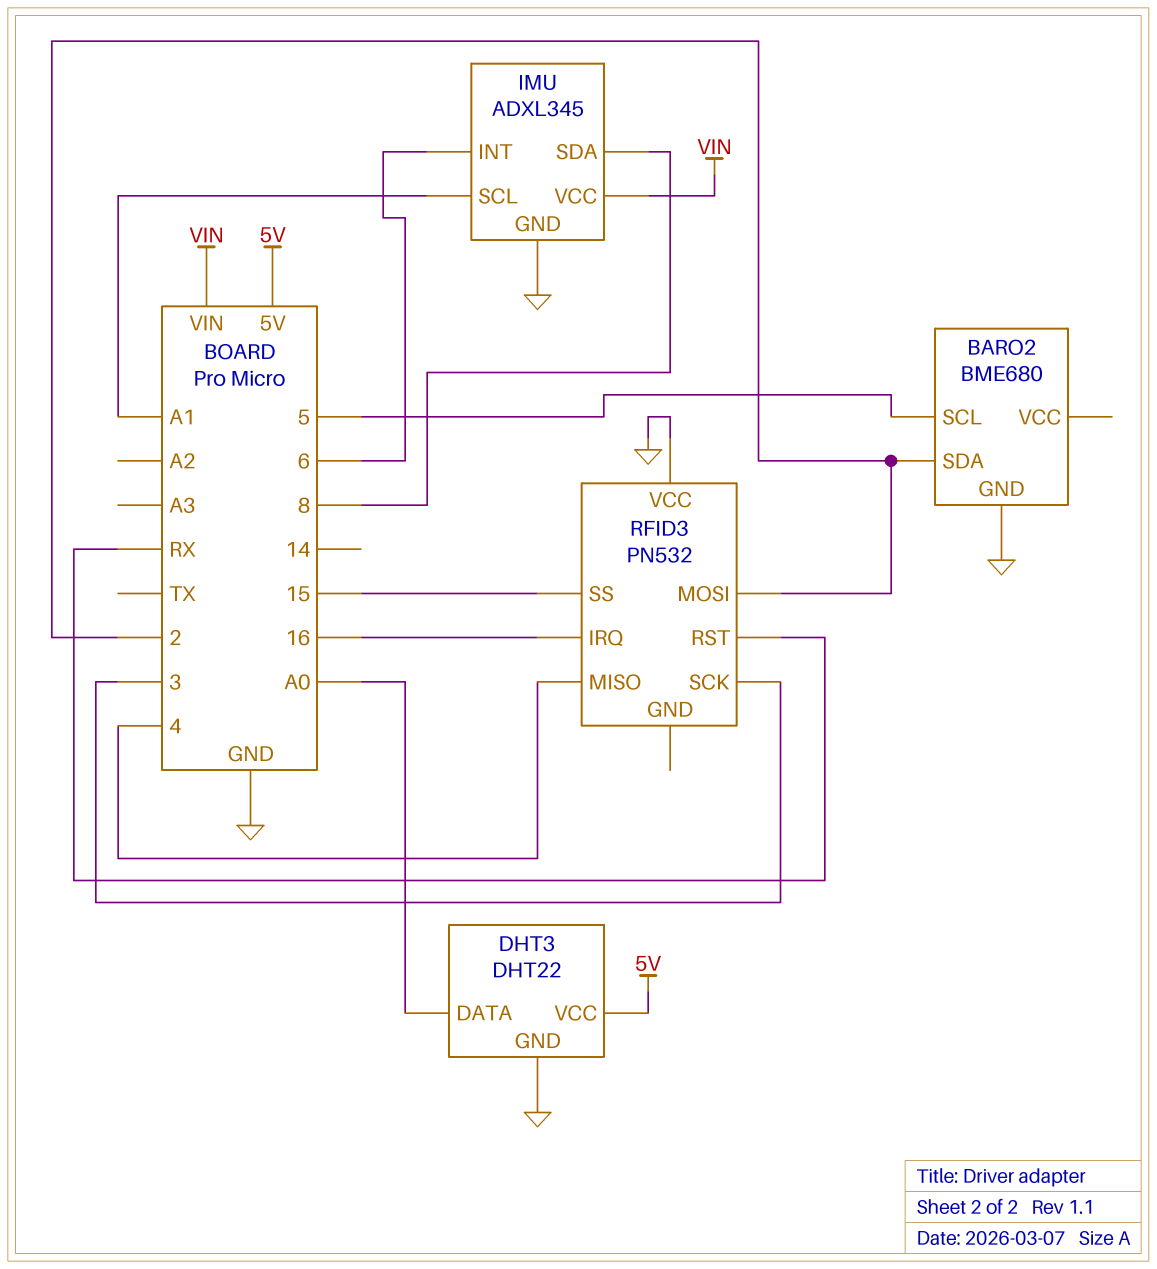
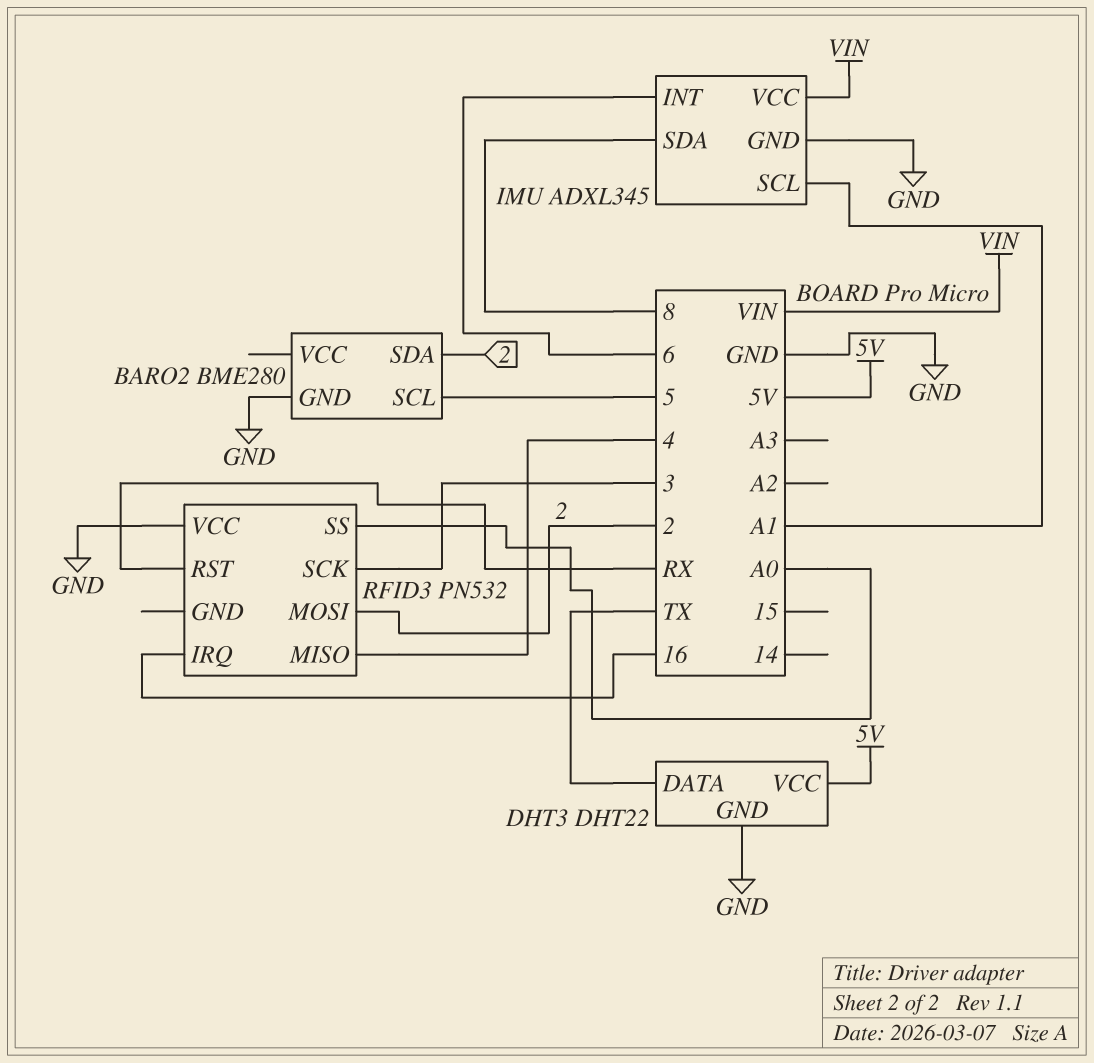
BARO2: BME680 -> BME280
DHT3 pin DATA: A0 -> TX
RFID3 pin SS: 15 -> A0

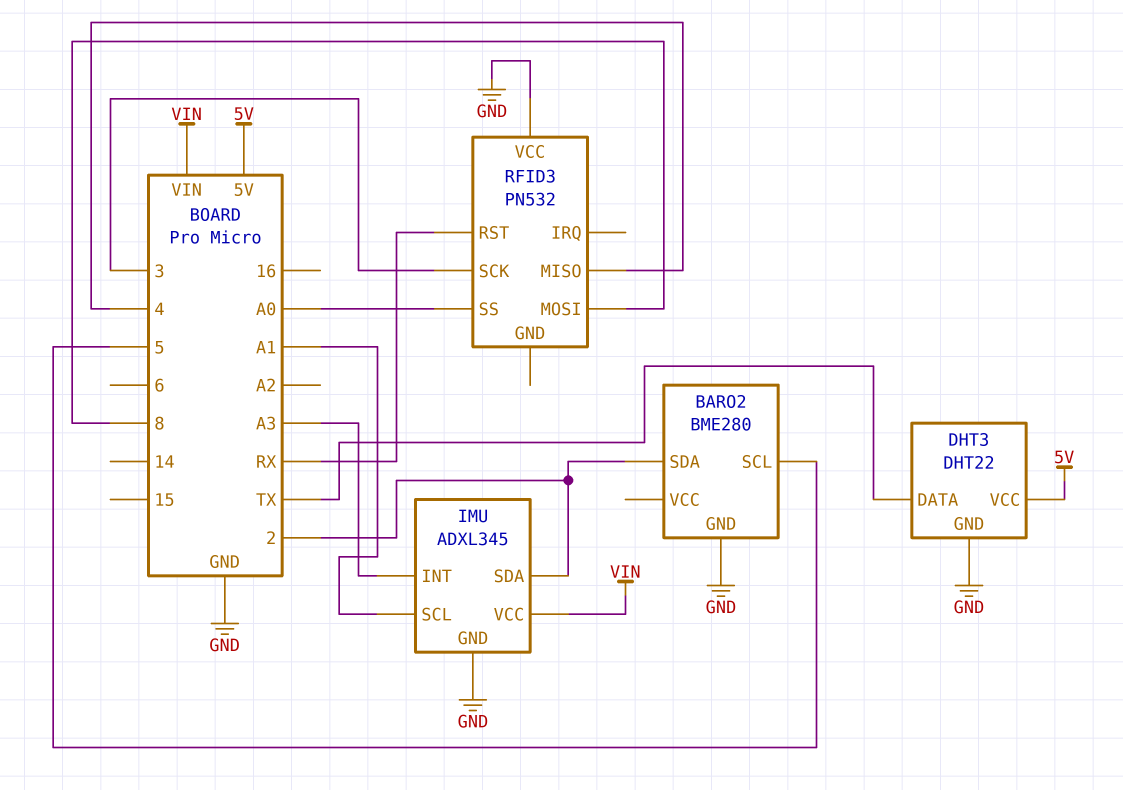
IMU pin INT: 6 -> A3
IMU pin SDA: 8 -> 2
RFID3 pin IRQ: 16 -> none
RFID3 pin MOSI: 2 -> 8

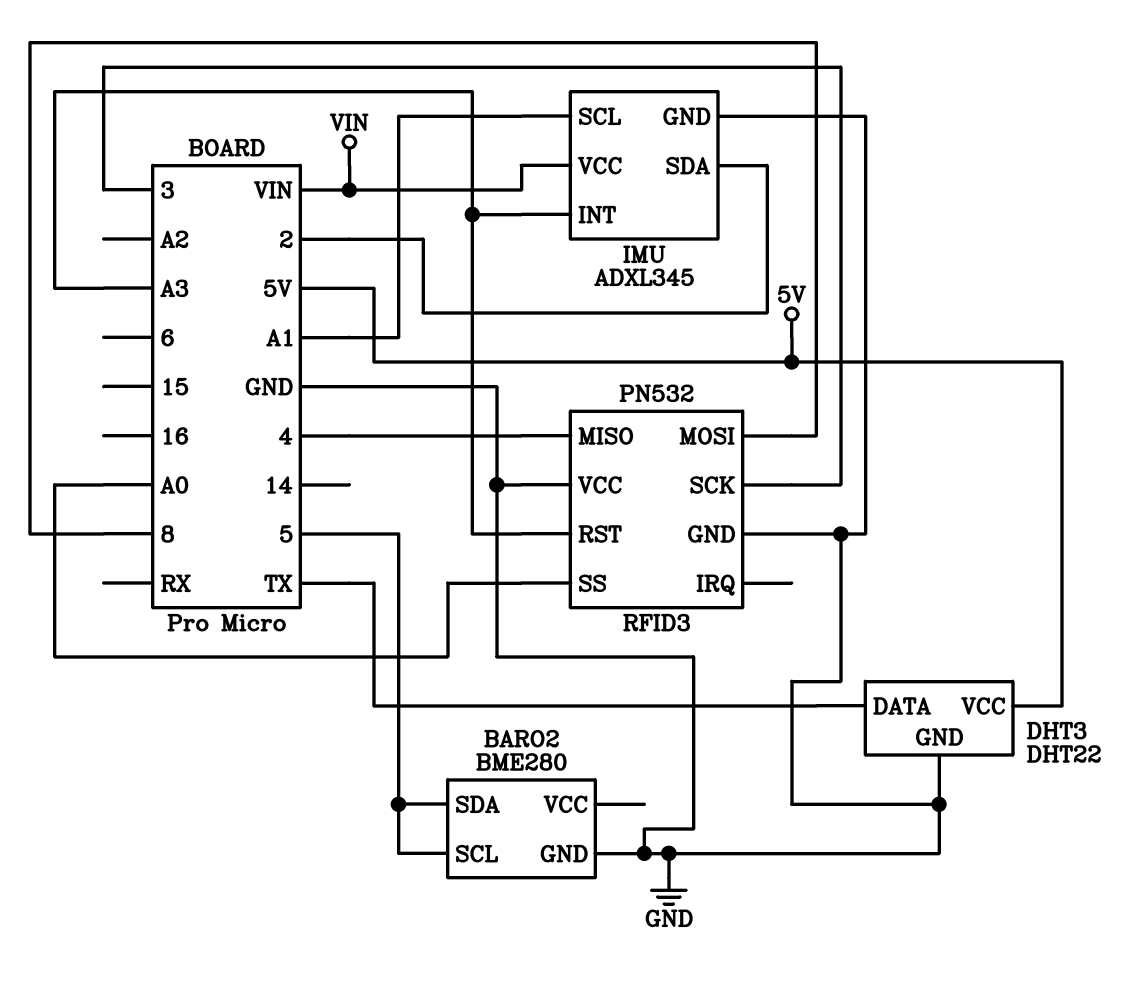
BARO2 pin SDA: 2 -> 5
RFID3 pin GND: none -> GND
RFID3 pin RST: RX -> A3

